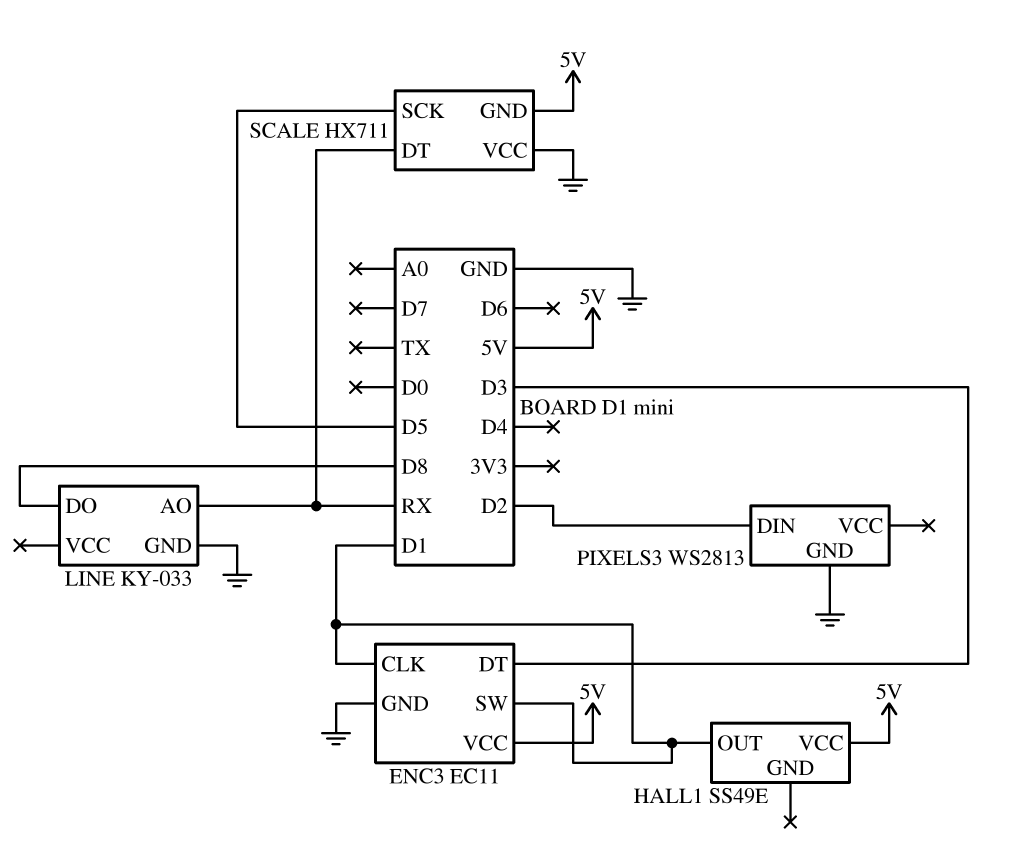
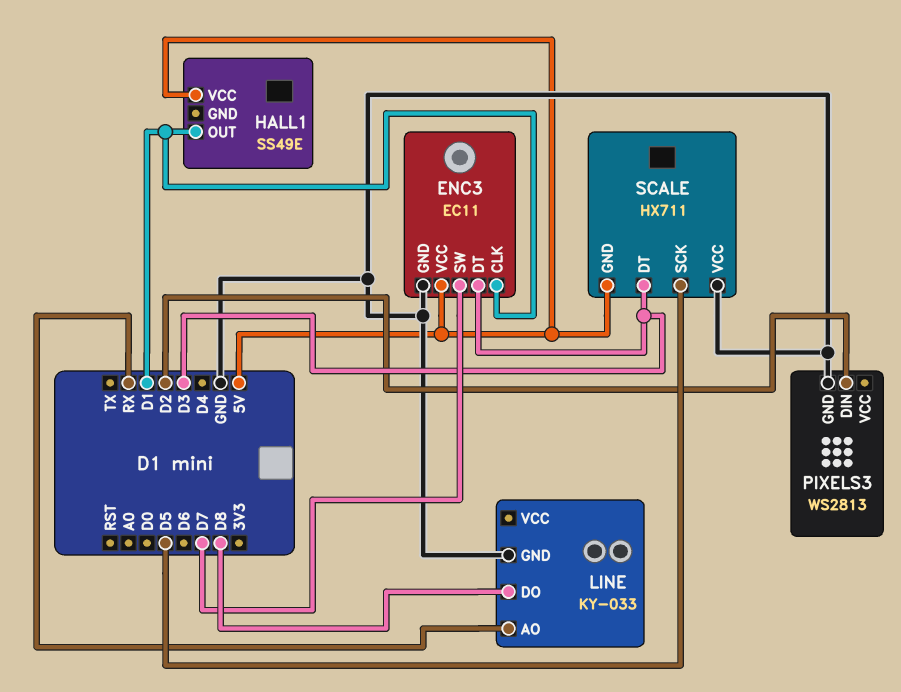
ENC3 pin SW: D1 -> D7
SCALE pin DT: RX -> D3

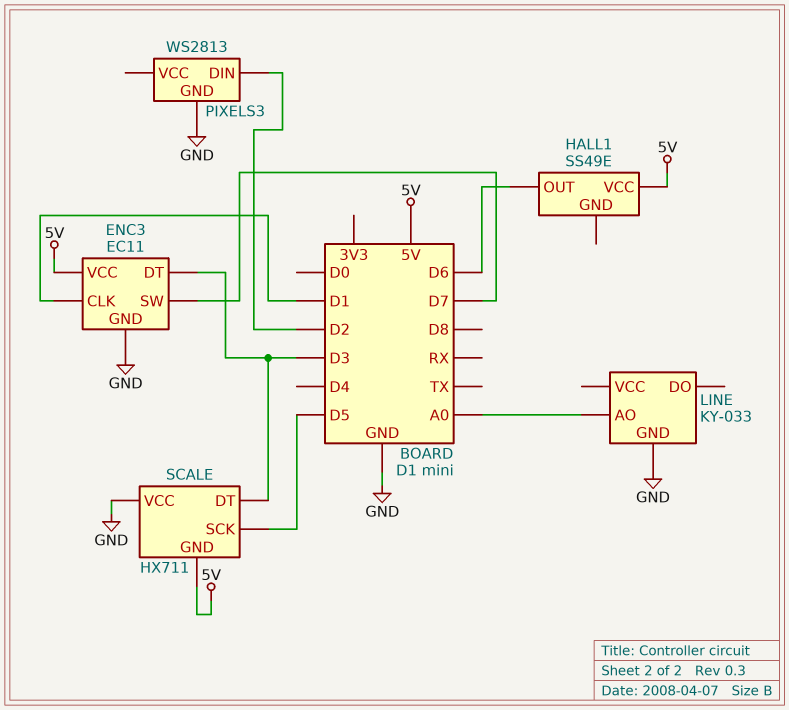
HALL1 pin OUT: D1 -> D6
LINE pin AO: RX -> A0
LINE pin DO: D8 -> none

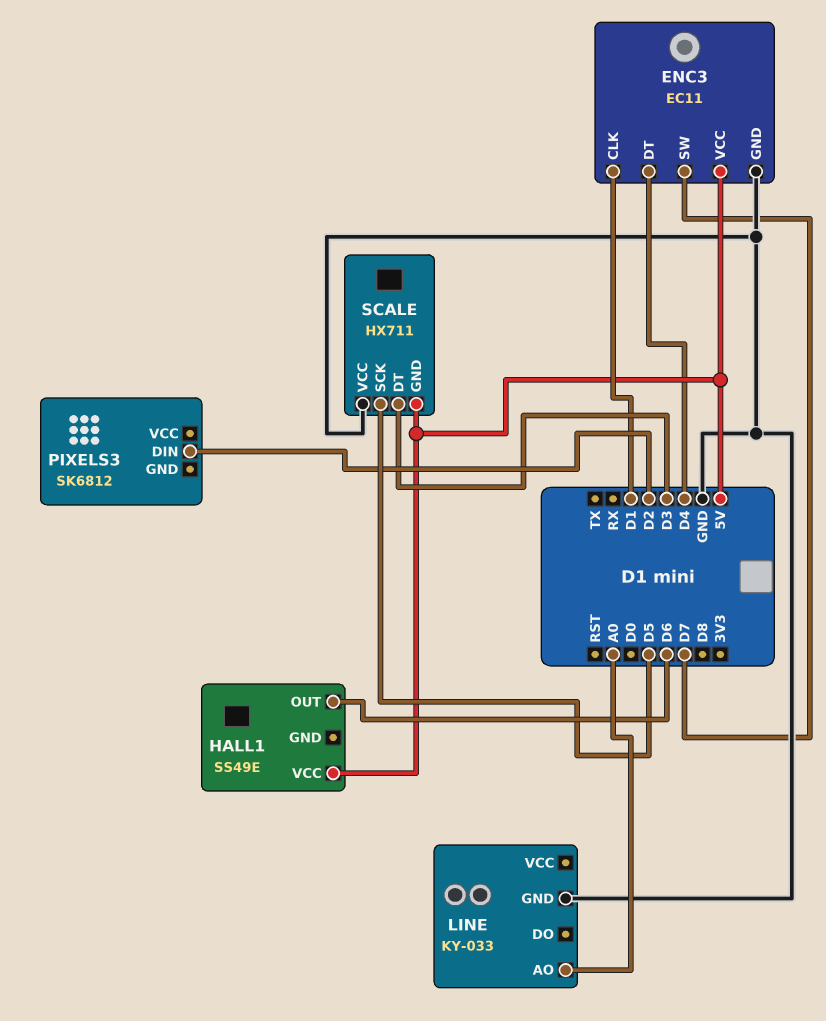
ENC3 pin DT: D3 -> D4
PIXELS3: WS2813 -> SK6812
PIXELS3 pin GND: GND -> none

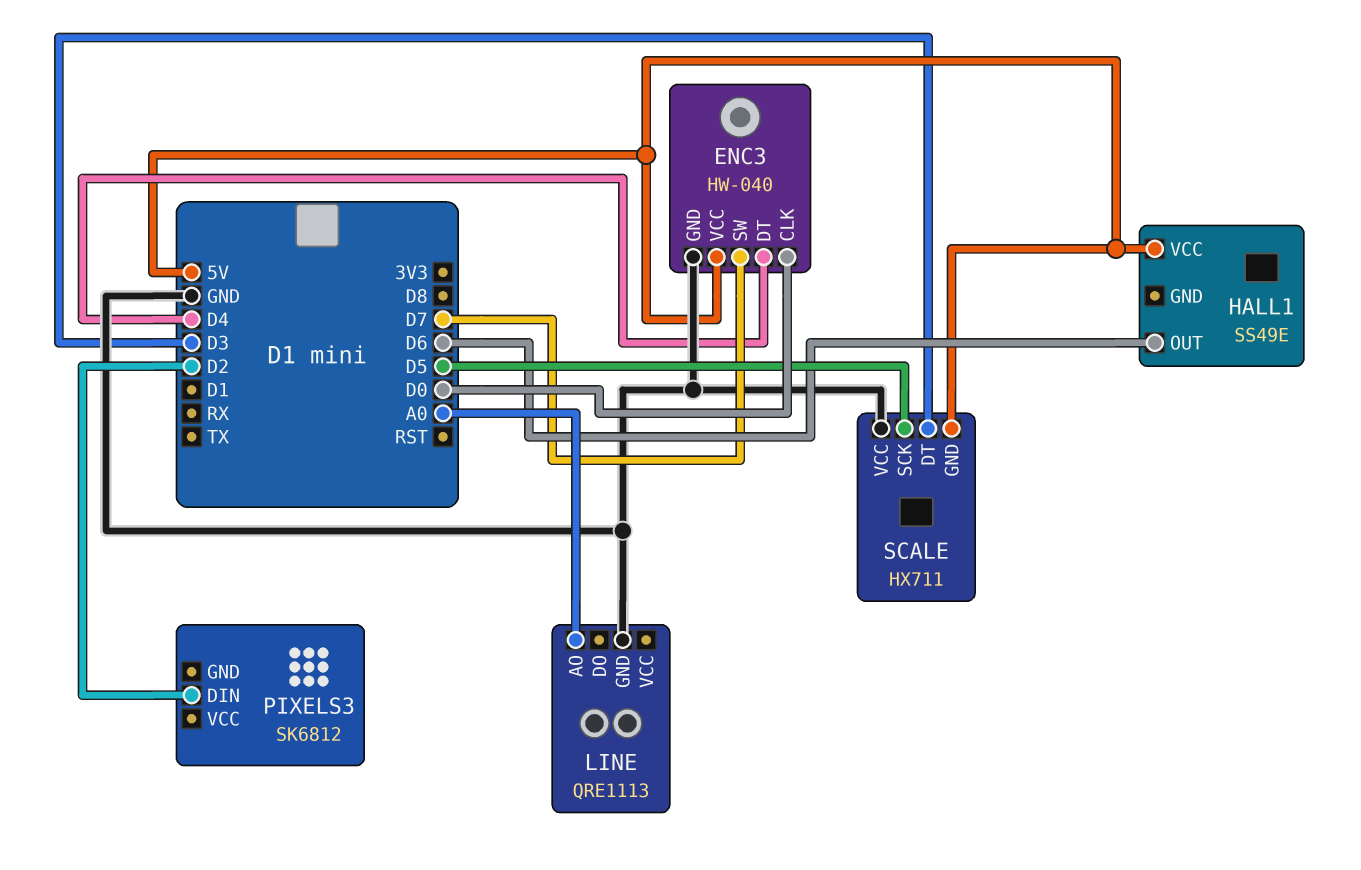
ENC3: EC11 -> HW-040
ENC3 pin CLK: D1 -> D0
LINE: KY-033 -> QRE1113

